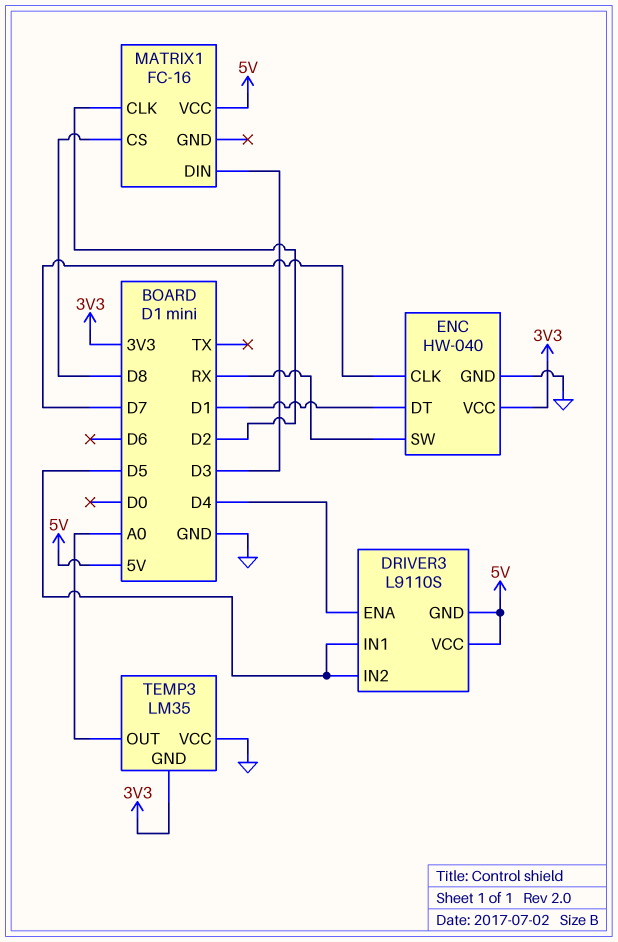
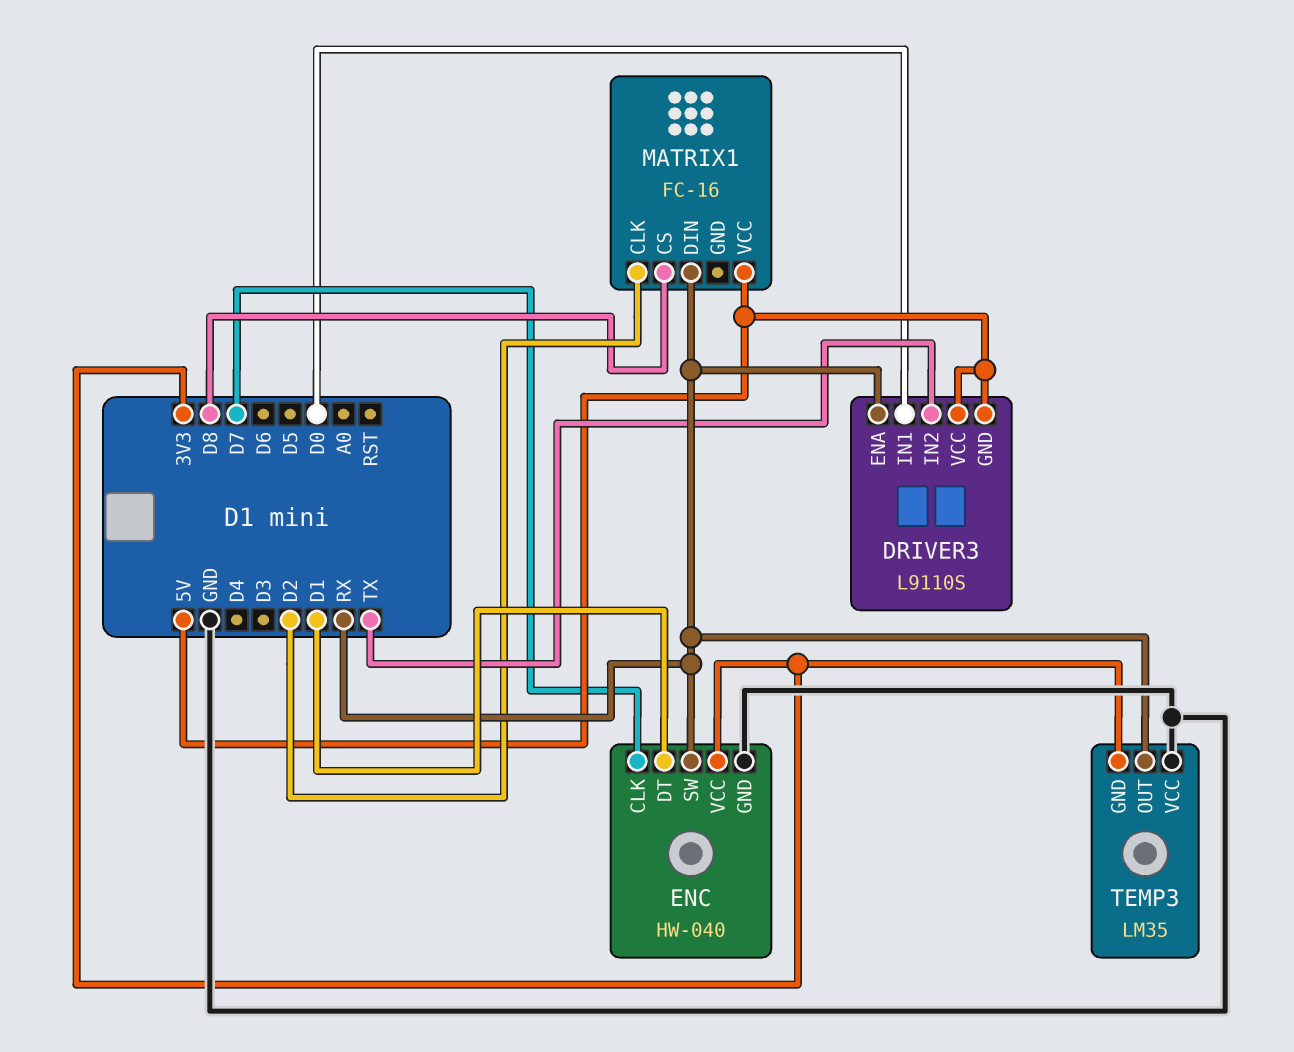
DRIVER3 pin ENA: D4 -> RX
DRIVER3 pin IN1: D5 -> D0
DRIVER3 pin IN2: D5 -> TX
MATRIX1 pin DIN: D3 -> RX
TEMP3 pin OUT: A0 -> RX

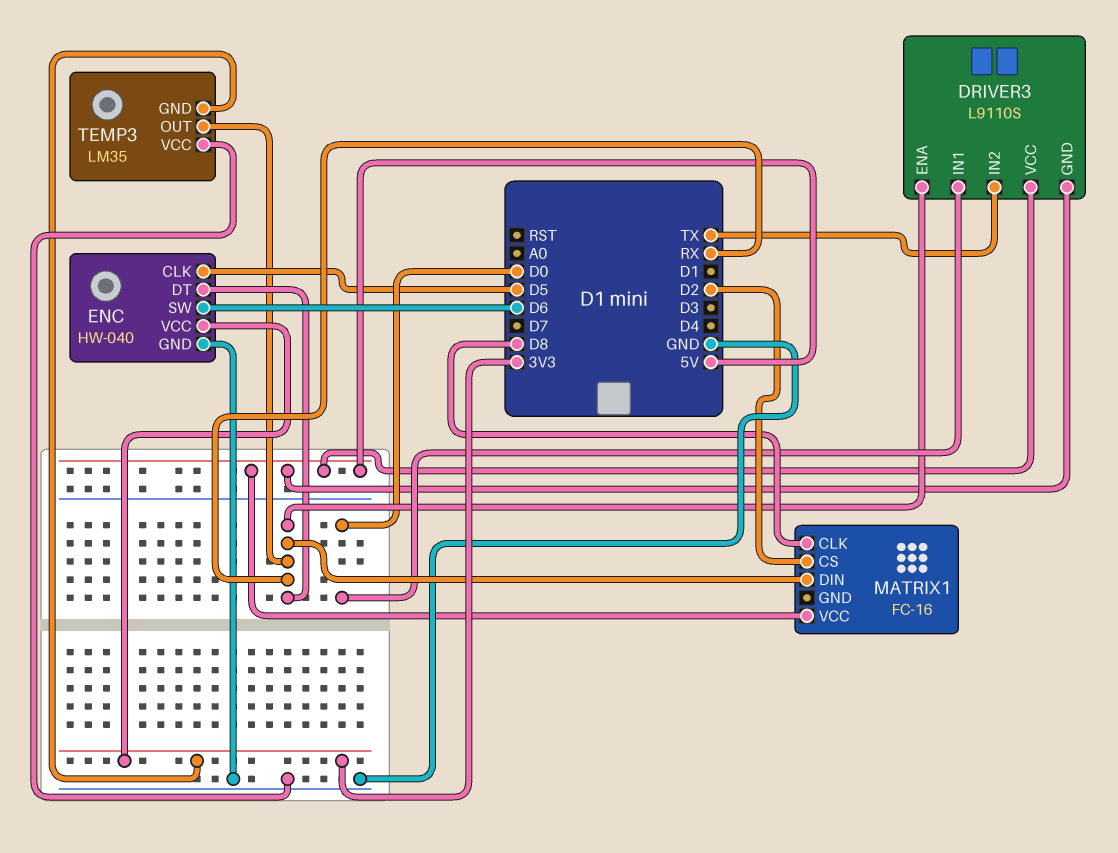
ENC pin CLK: D7 -> D5
ENC pin DT: D1 -> RX
ENC pin SW: RX -> D6
MATRIX1 pin CLK: D2 -> D8
MATRIX1 pin CS: D8 -> D2

